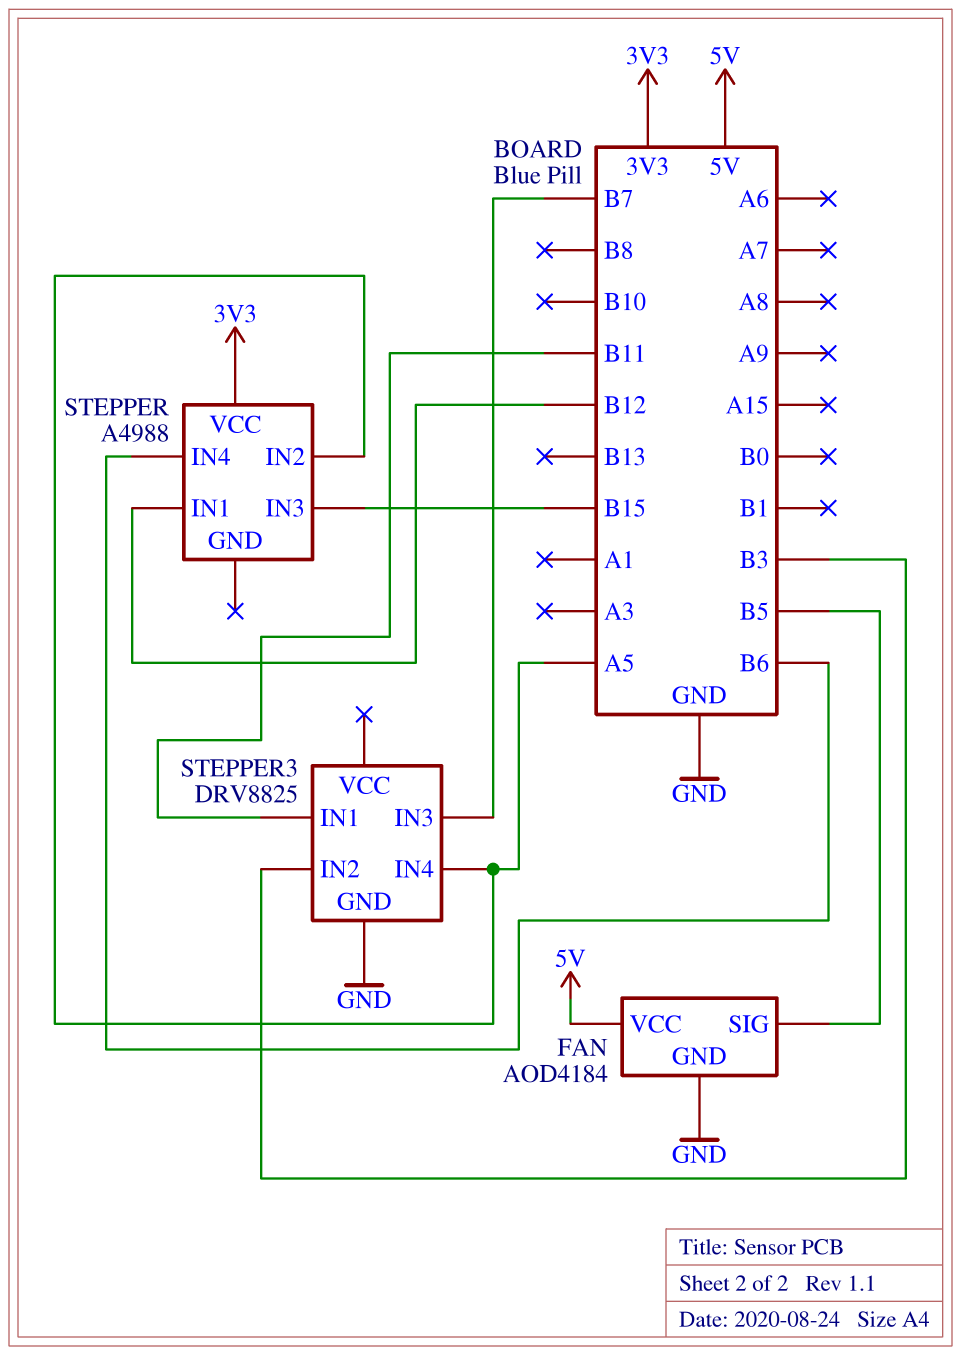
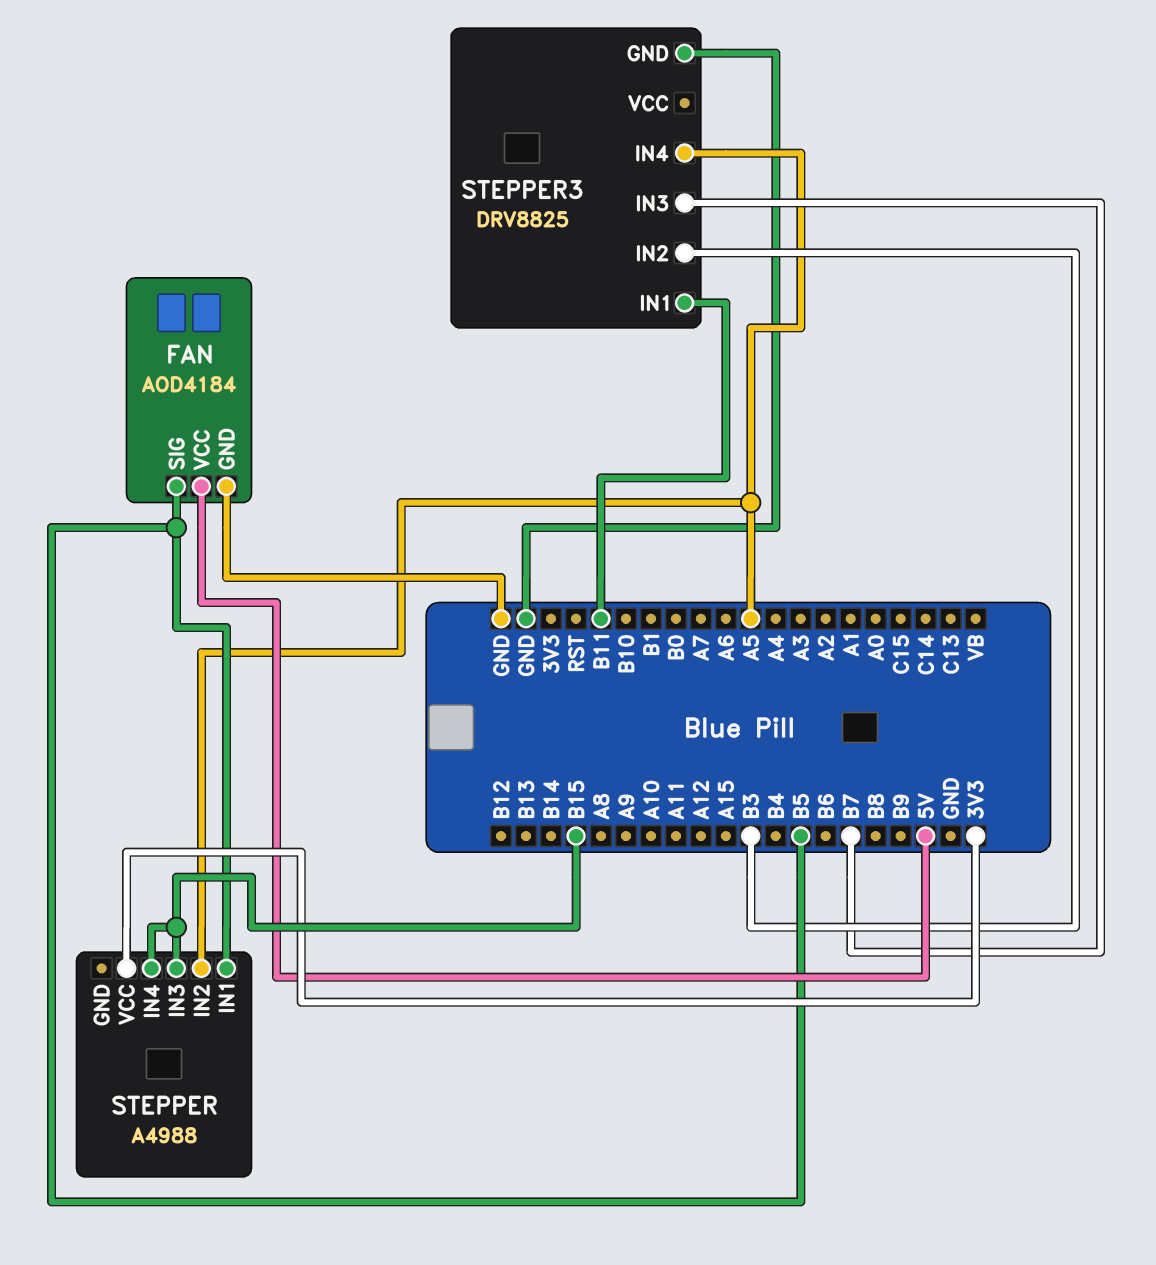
STEPPER pin IN1: B12 -> B5
STEPPER pin IN4: B6 -> B15

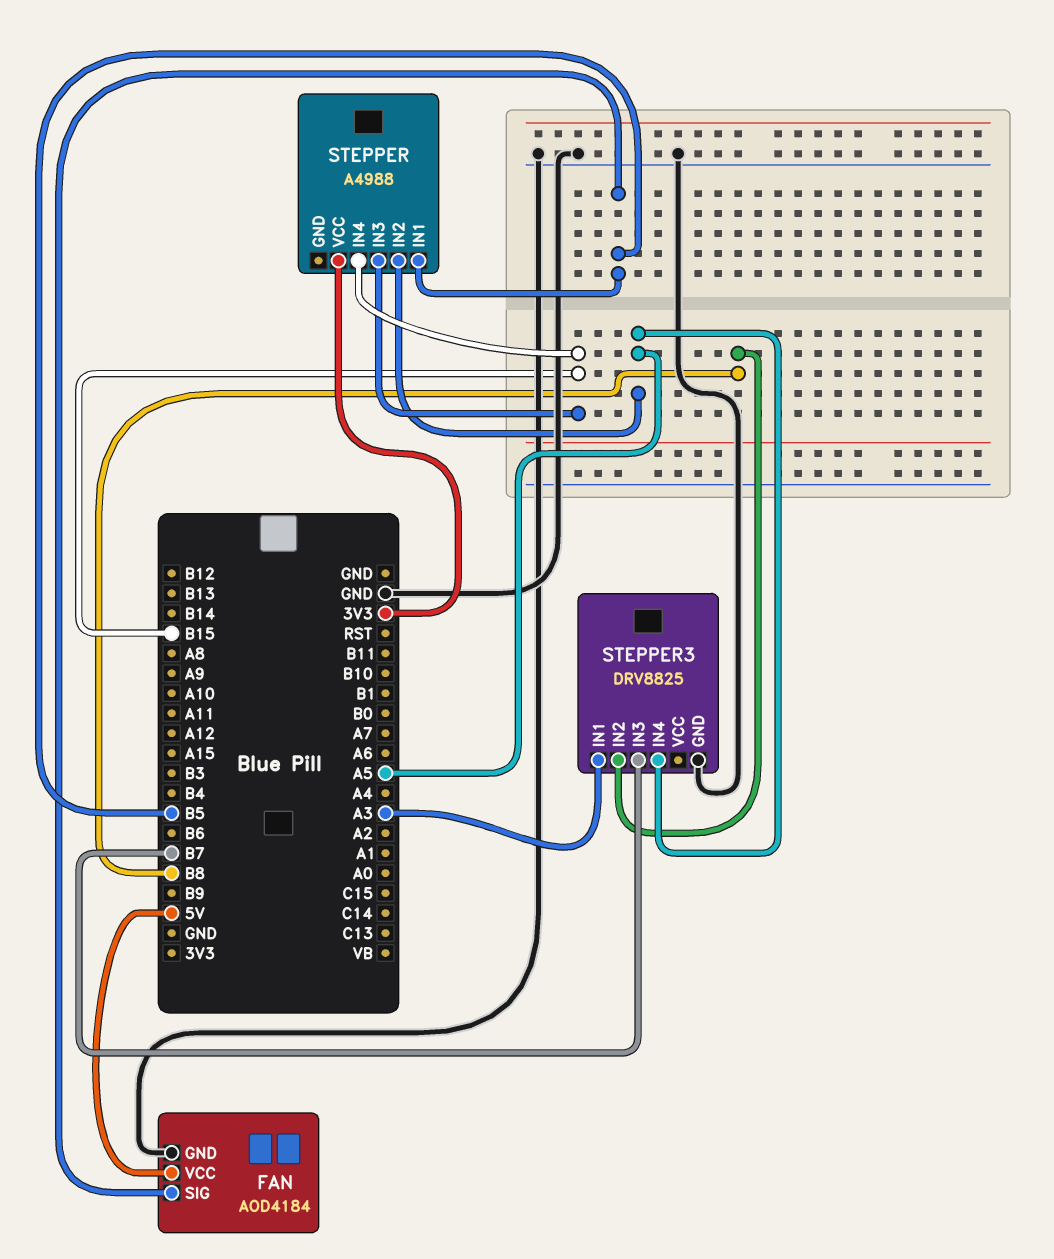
STEPPER3 pin IN1: B11 -> A3
STEPPER3 pin IN2: B3 -> B8

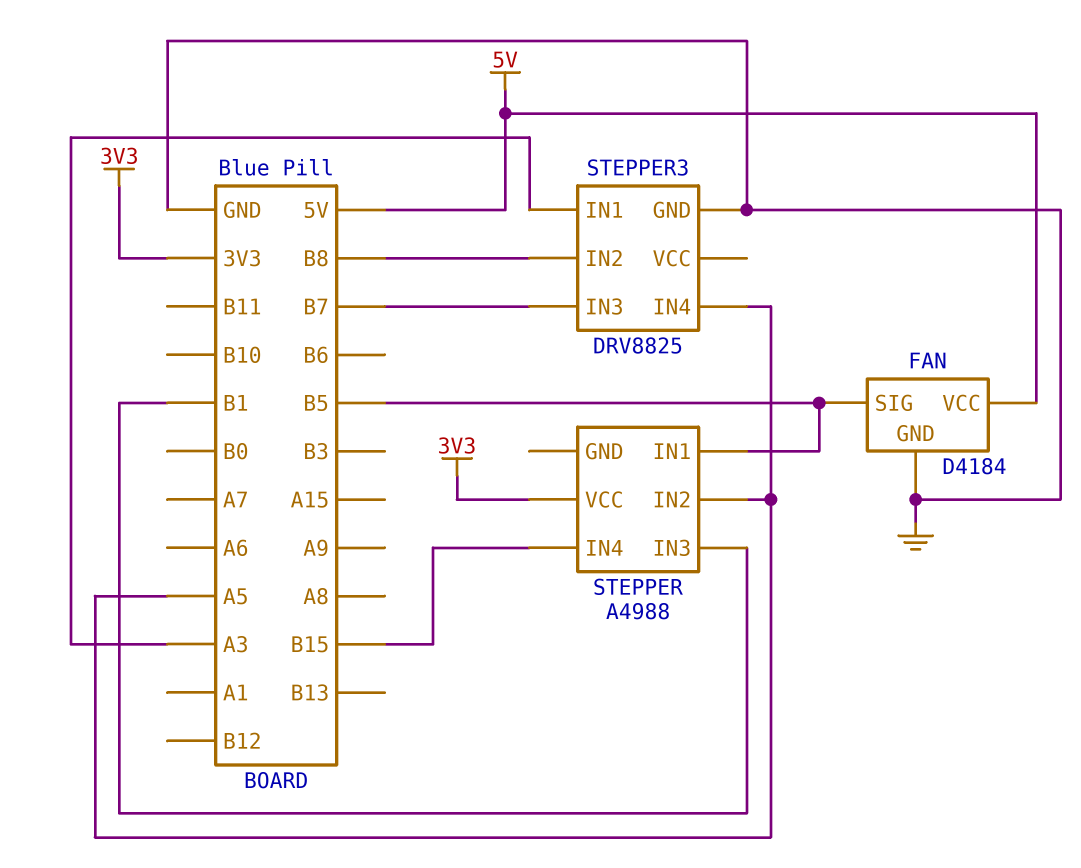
FAN: AOD4184 -> D4184
STEPPER pin IN3: B15 -> B1

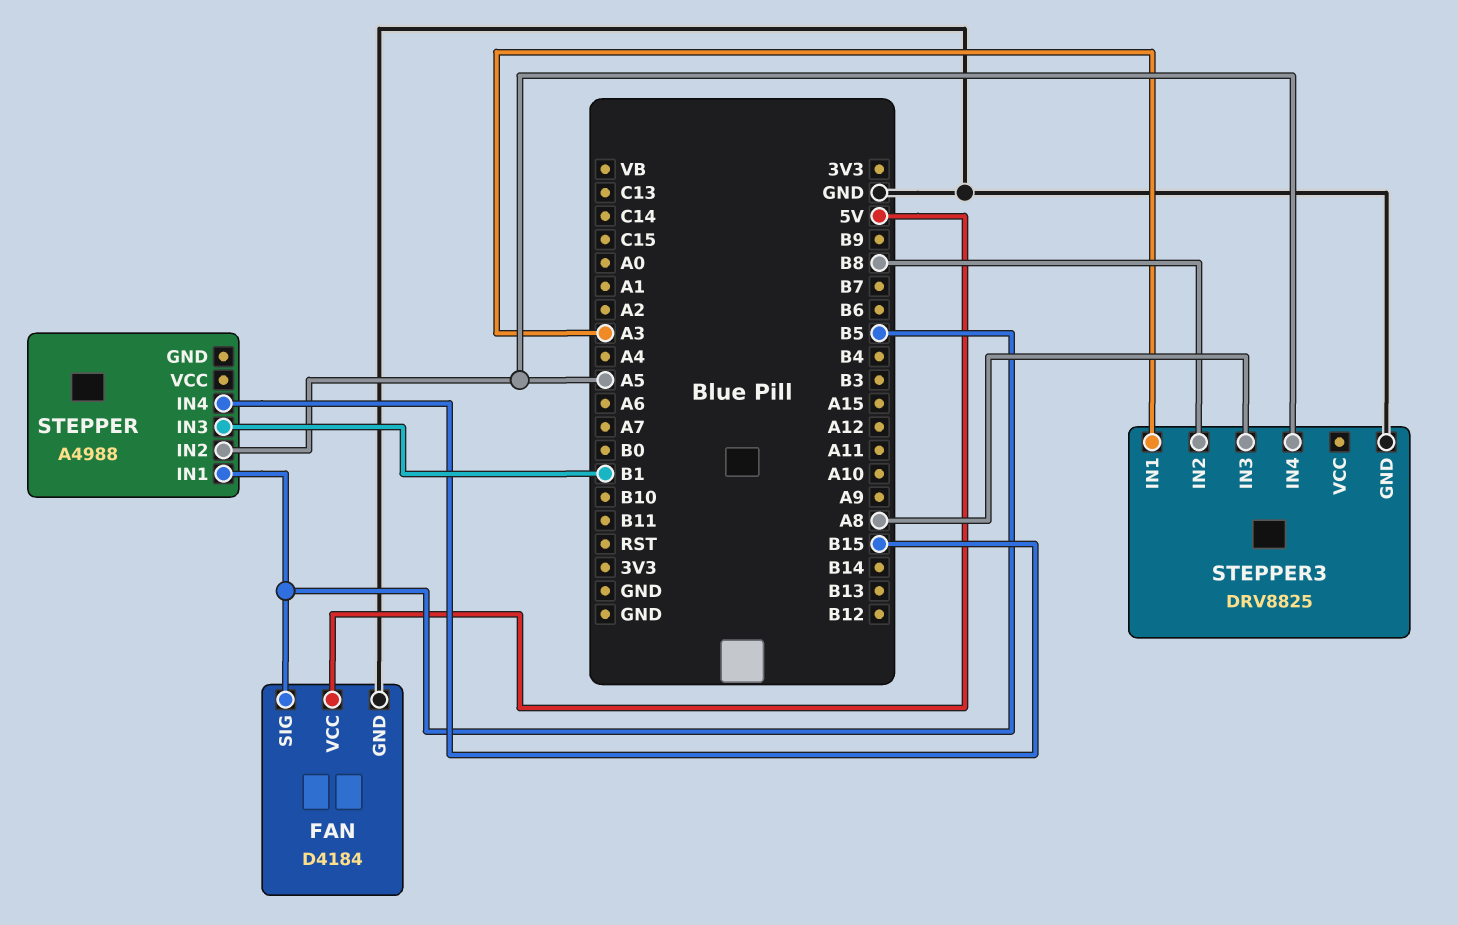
STEPPER pin VCC: 3V3 -> none
STEPPER3 pin IN3: B7 -> A8

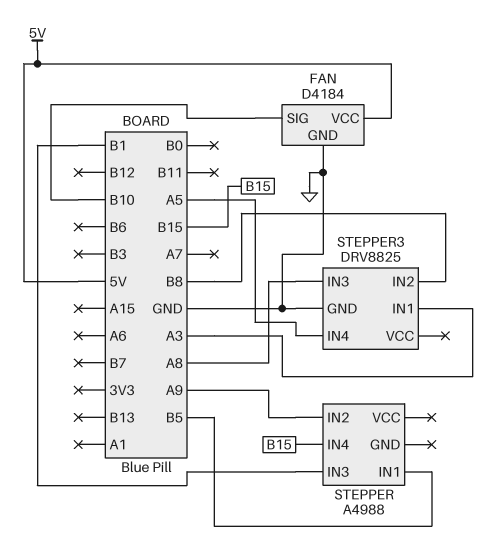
FAN pin SIG: B5 -> B10
STEPPER pin IN2: A5 -> A9

